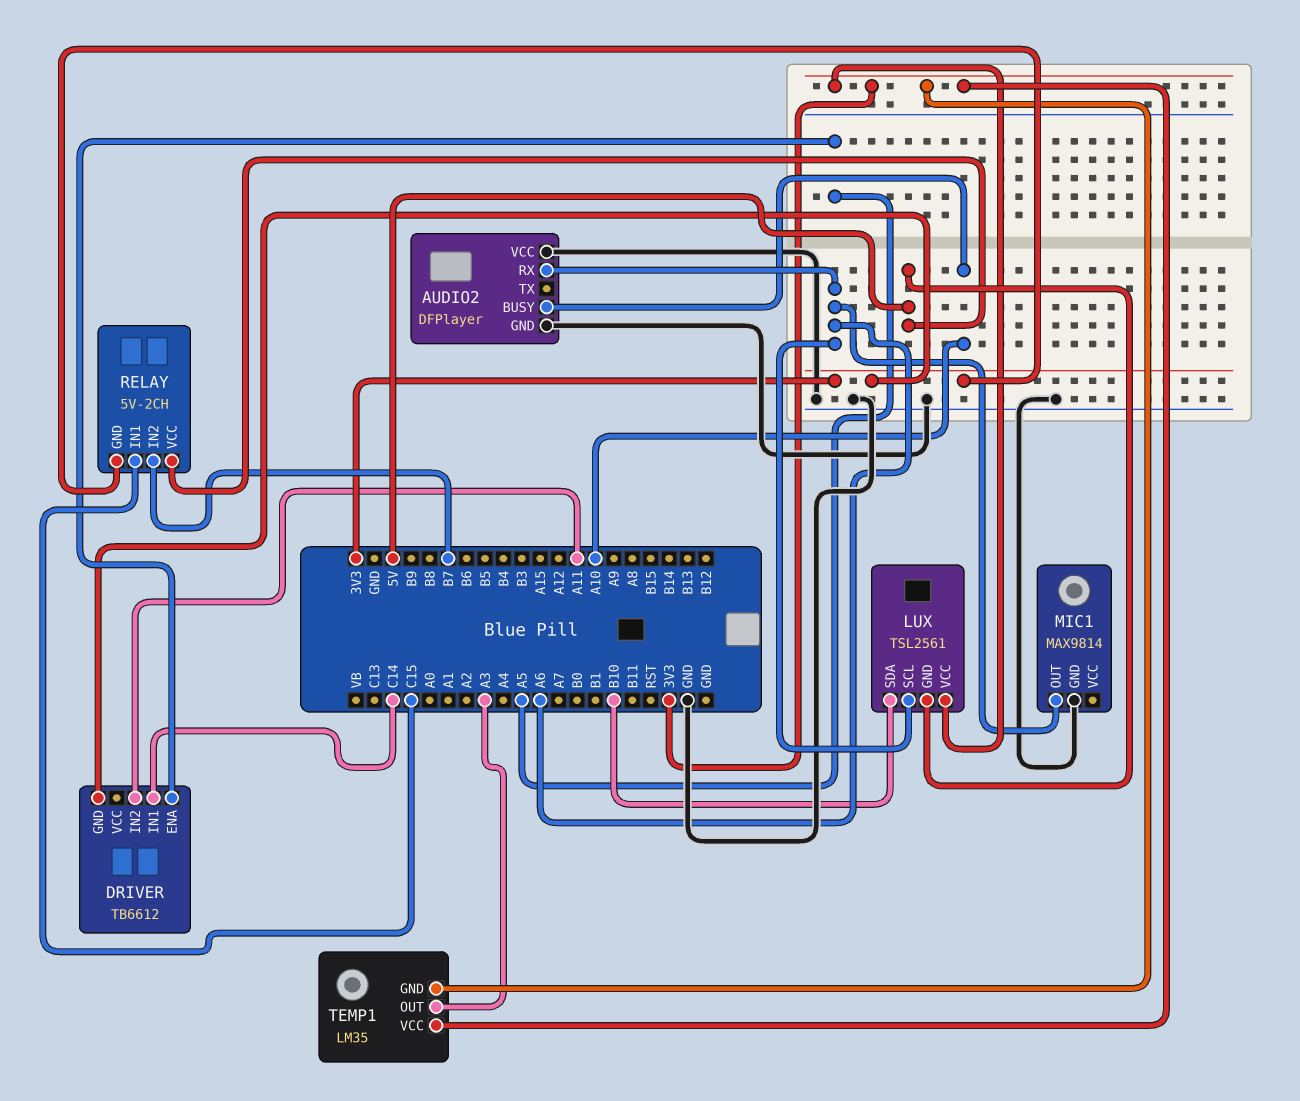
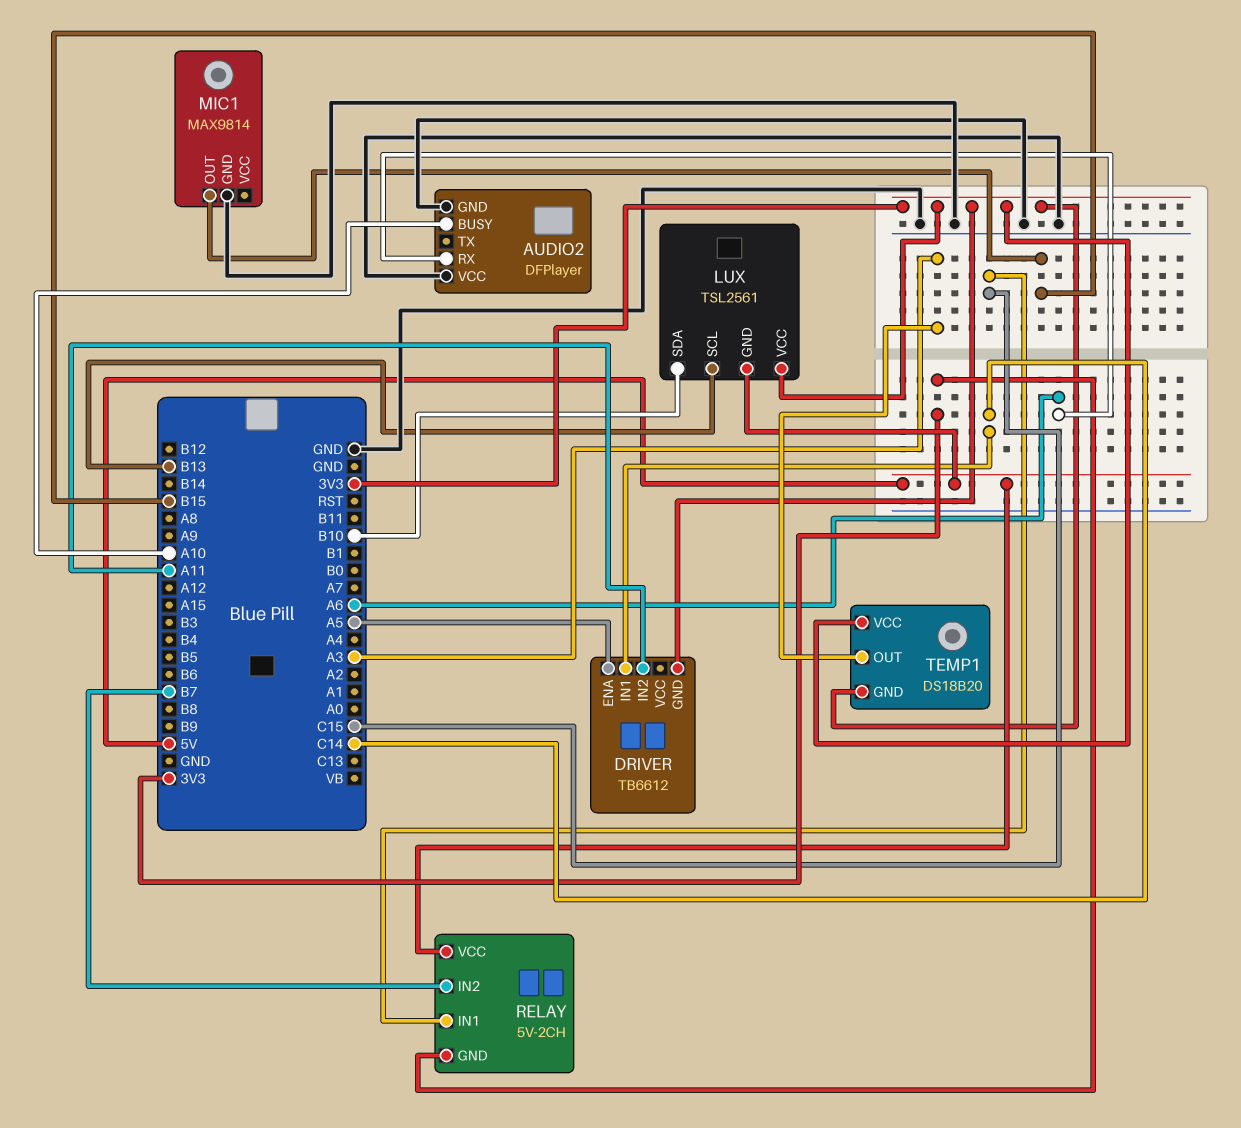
LUX pin SCL: A6 -> B13
MIC1 pin OUT: A6 -> B15
TEMP1: LM35 -> DS18B20

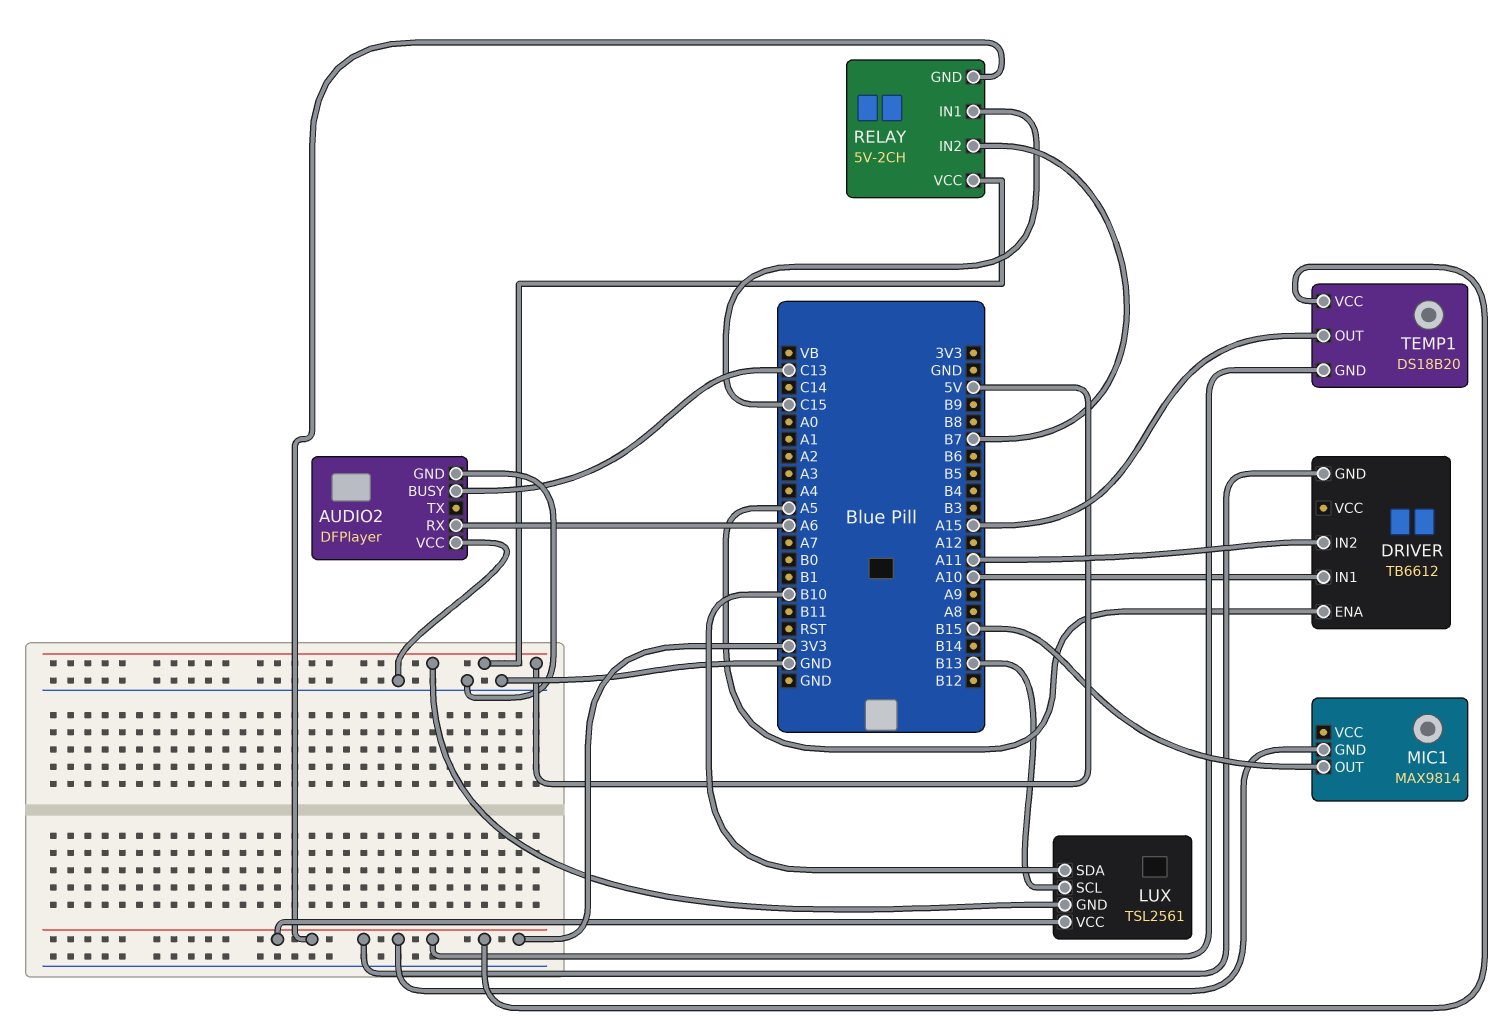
AUDIO2 pin BUSY: A10 -> C13
DRIVER pin IN1: C14 -> A10
MIC1 pin GND: GND -> 3V3
TEMP1 pin OUT: A3 -> A15

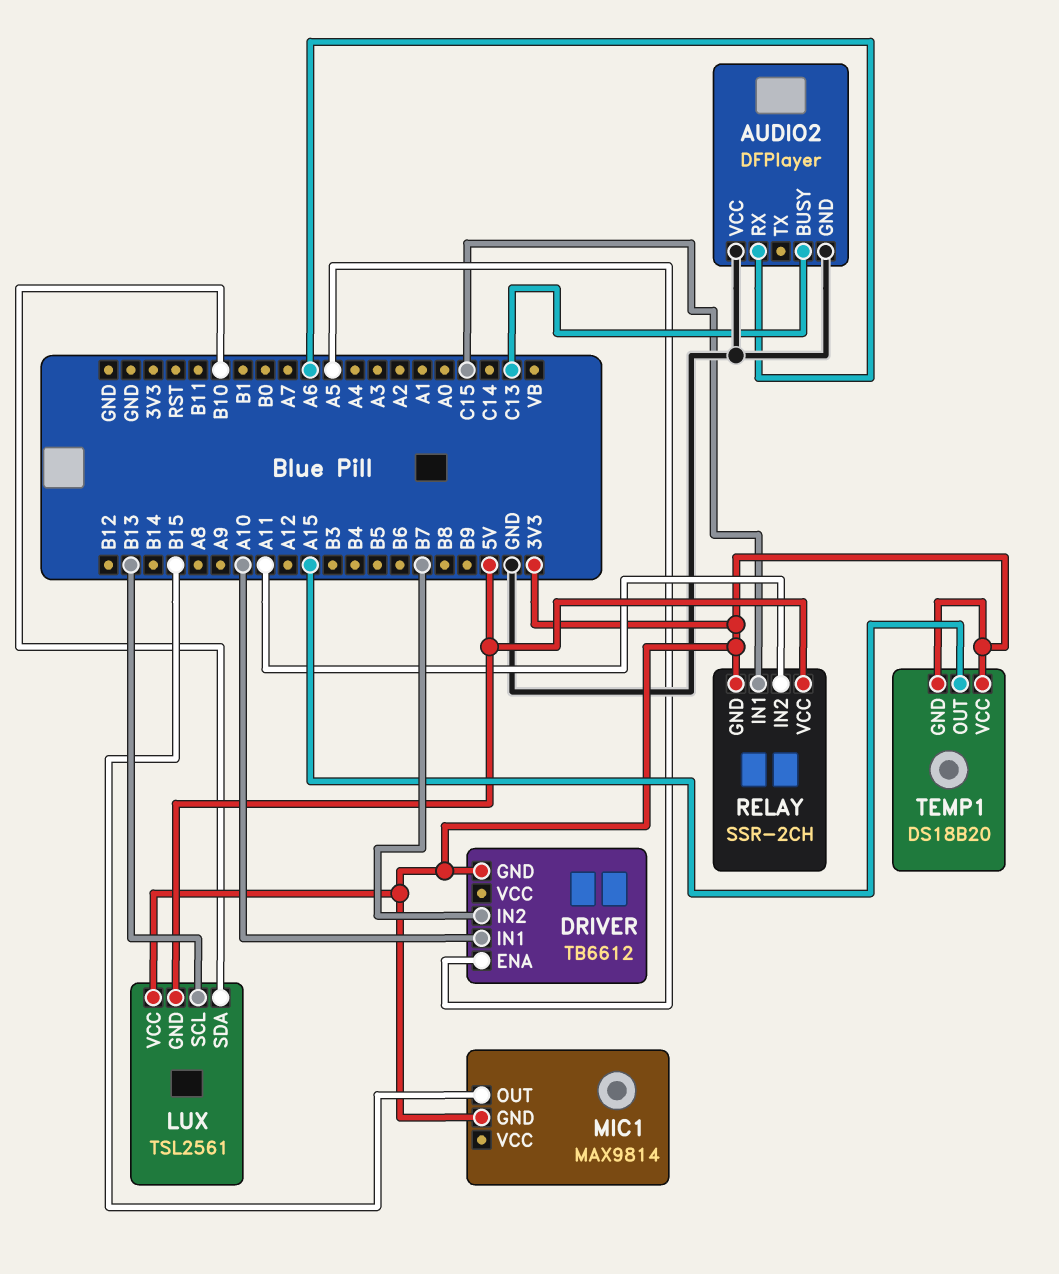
DRIVER pin IN2: A11 -> B7
RELAY: 5V-2CH -> SSR-2CH
RELAY pin IN2: B7 -> A11

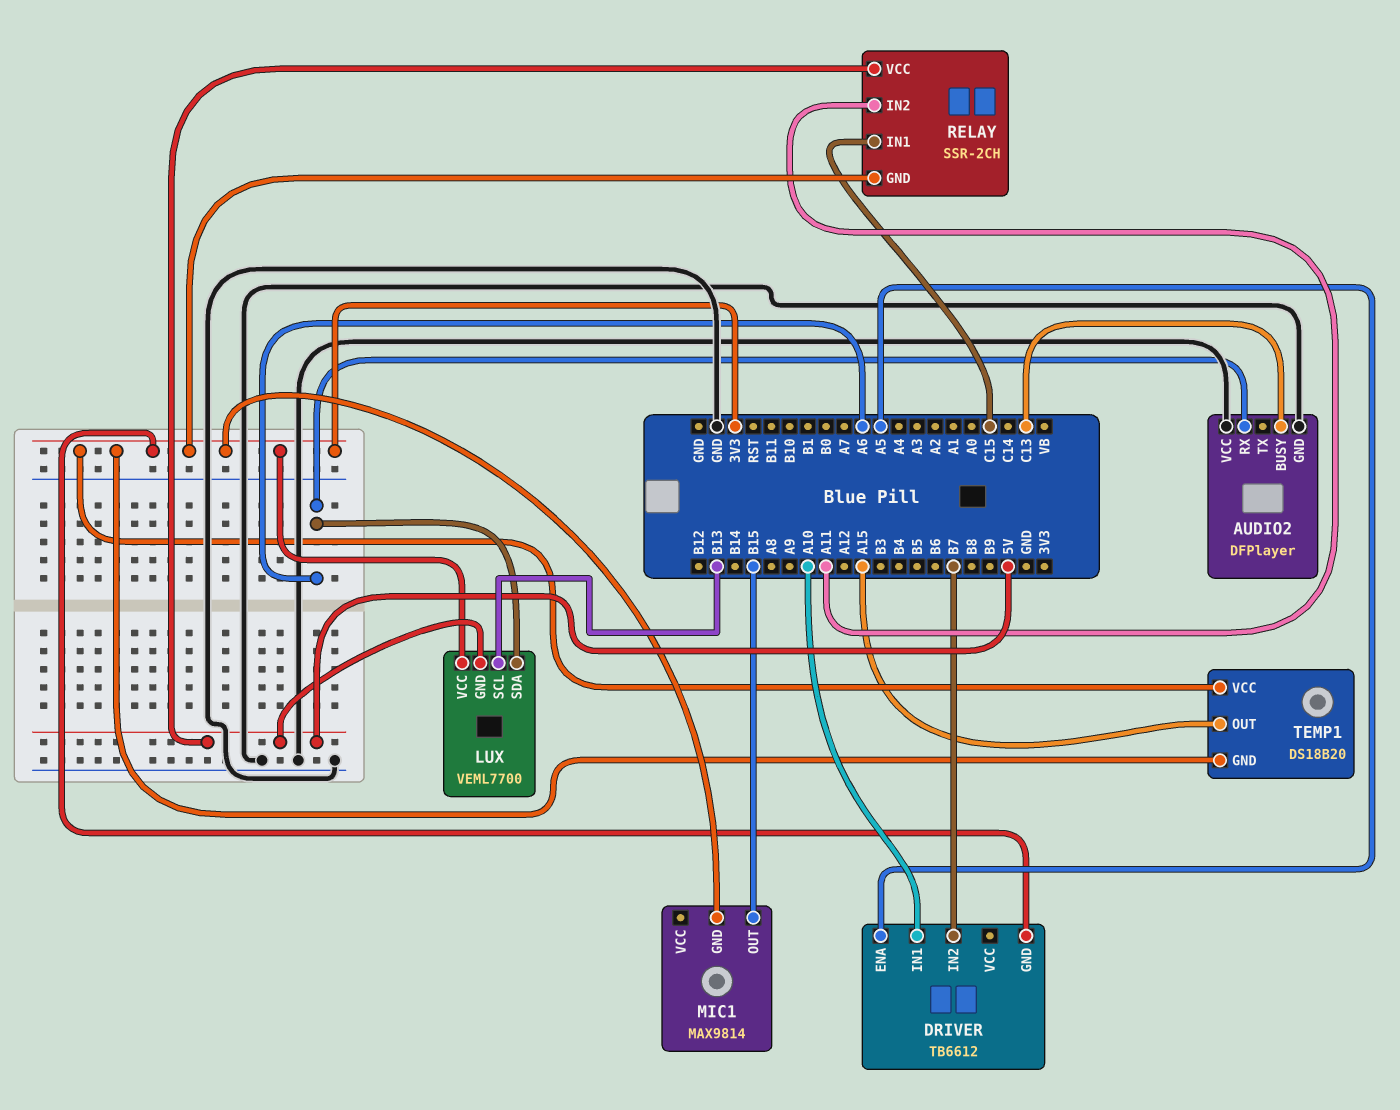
LUX: TSL2561 -> VEML7700
LUX pin SDA: B10 -> A6

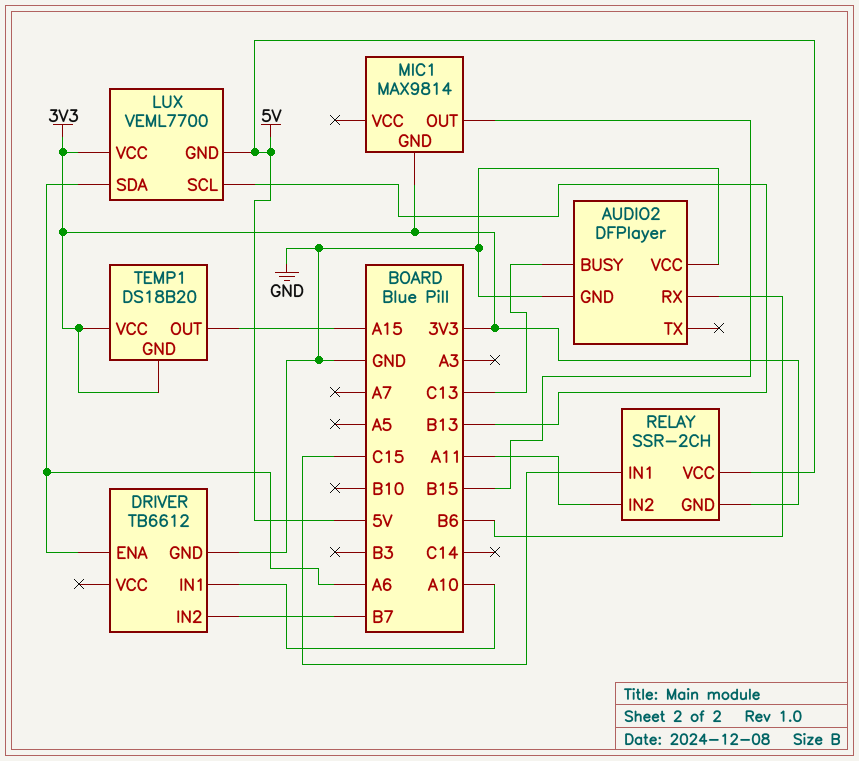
AUDIO2 pin RX: A6 -> B6
DRIVER pin ENA: A5 -> A6
DRIVER pin GND: 3V3 -> GND

